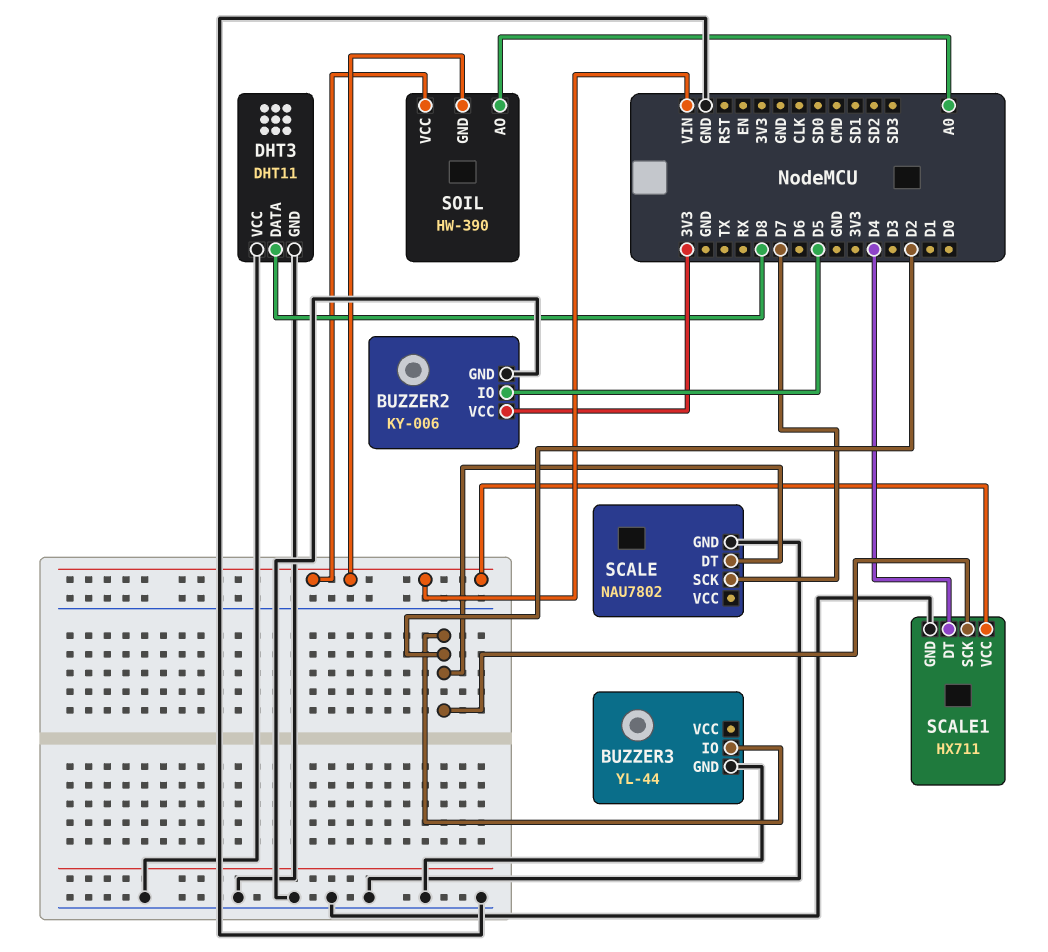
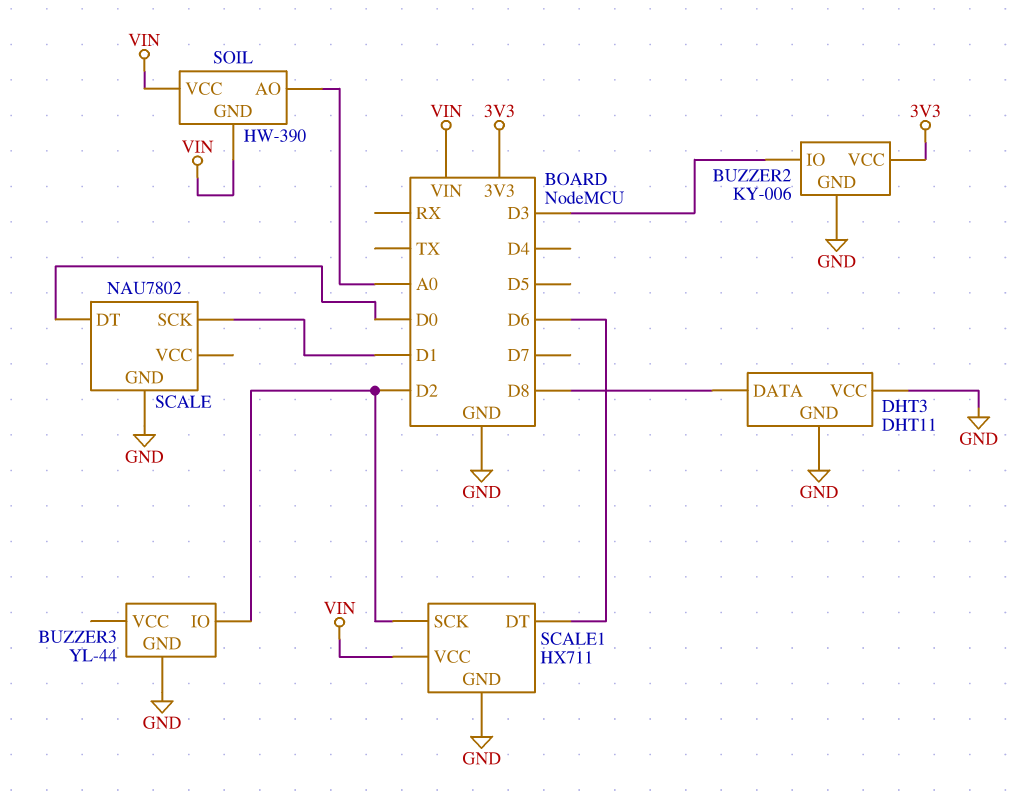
BUZZER2 pin IO: D5 -> D3
SCALE pin DT: D2 -> D0
SCALE pin SCK: D7 -> D1
SCALE1 pin DT: D4 -> D6

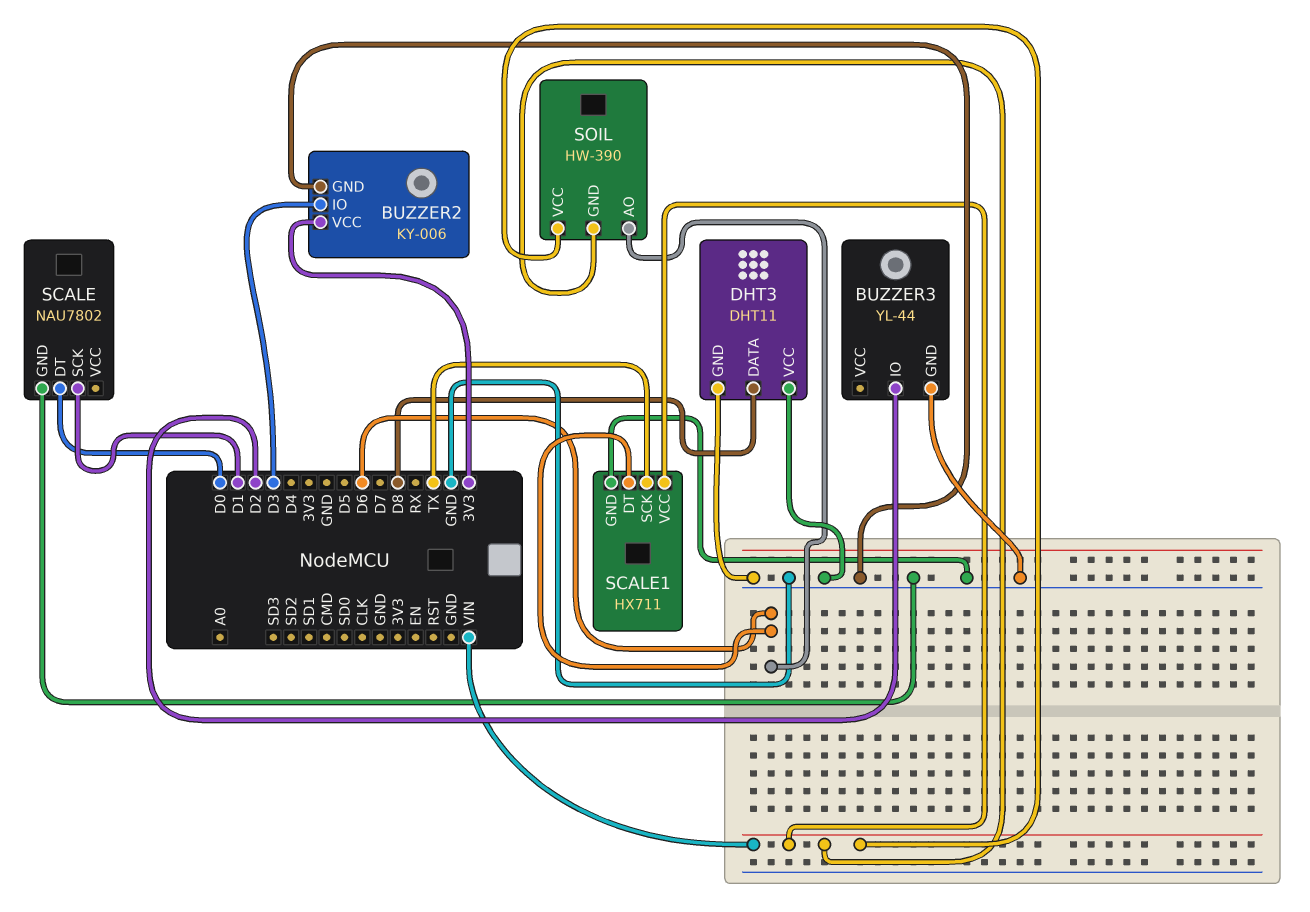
SCALE1 pin SCK: D2 -> TX
SOIL pin AO: A0 -> D6

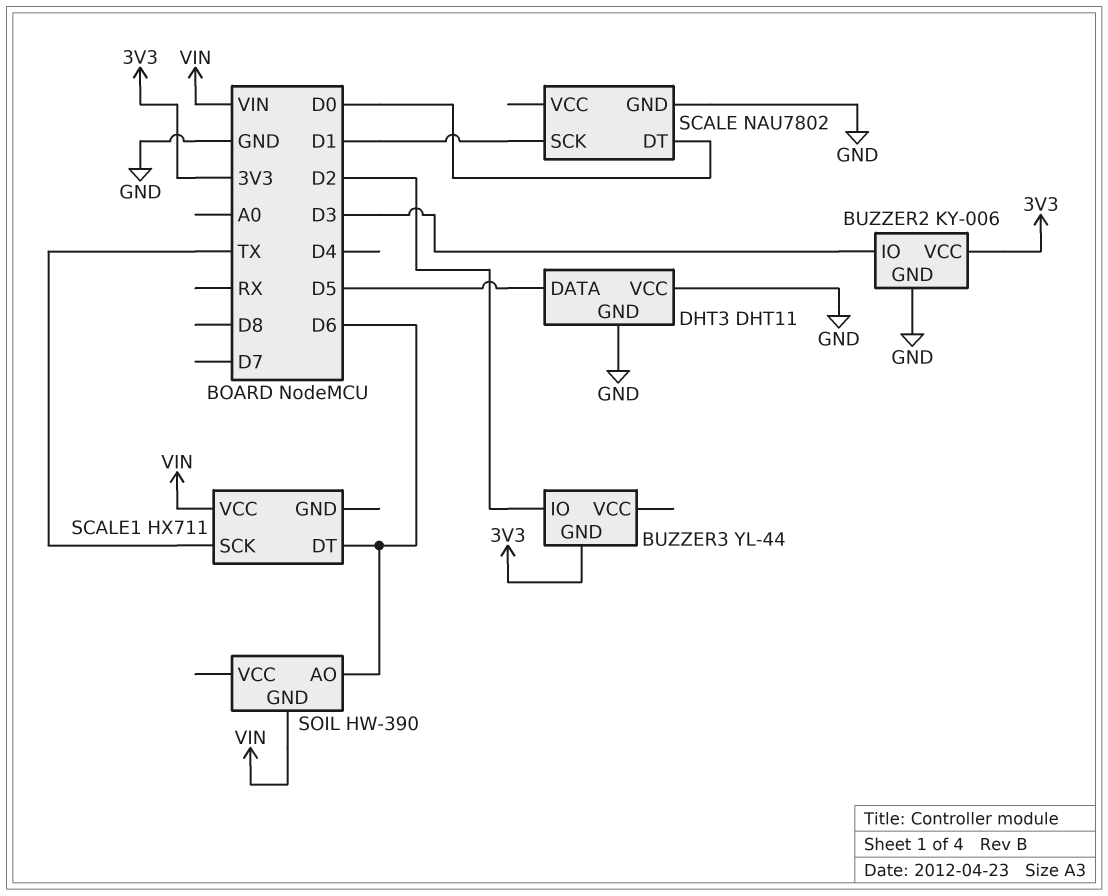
BUZZER3 pin GND: GND -> 3V3
DHT3 pin DATA: D8 -> D5
SCALE1 pin GND: GND -> none
SOIL pin VCC: VIN -> none

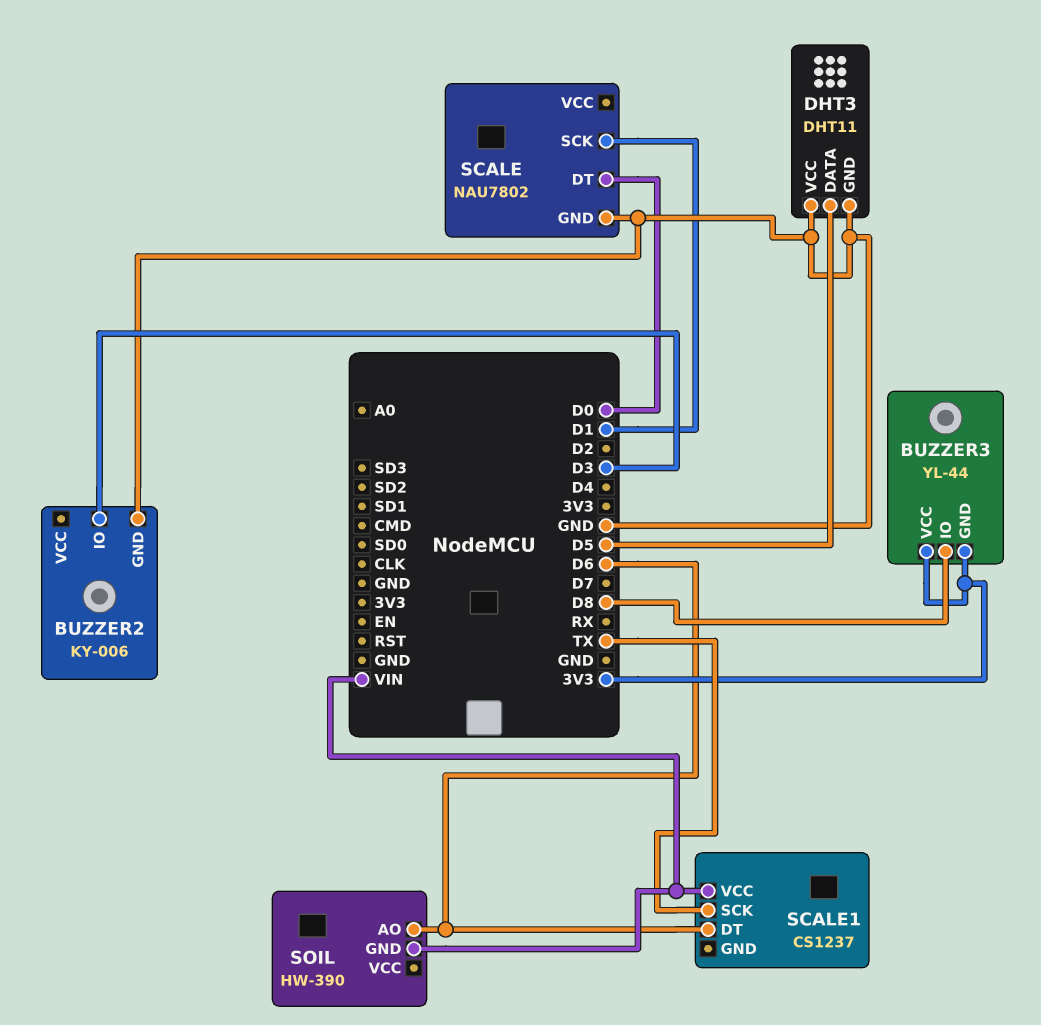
BUZZER2 pin VCC: 3V3 -> none
BUZZER3 pin IO: D2 -> D8
BUZZER3 pin VCC: none -> 3V3
SCALE1: HX711 -> CS1237

